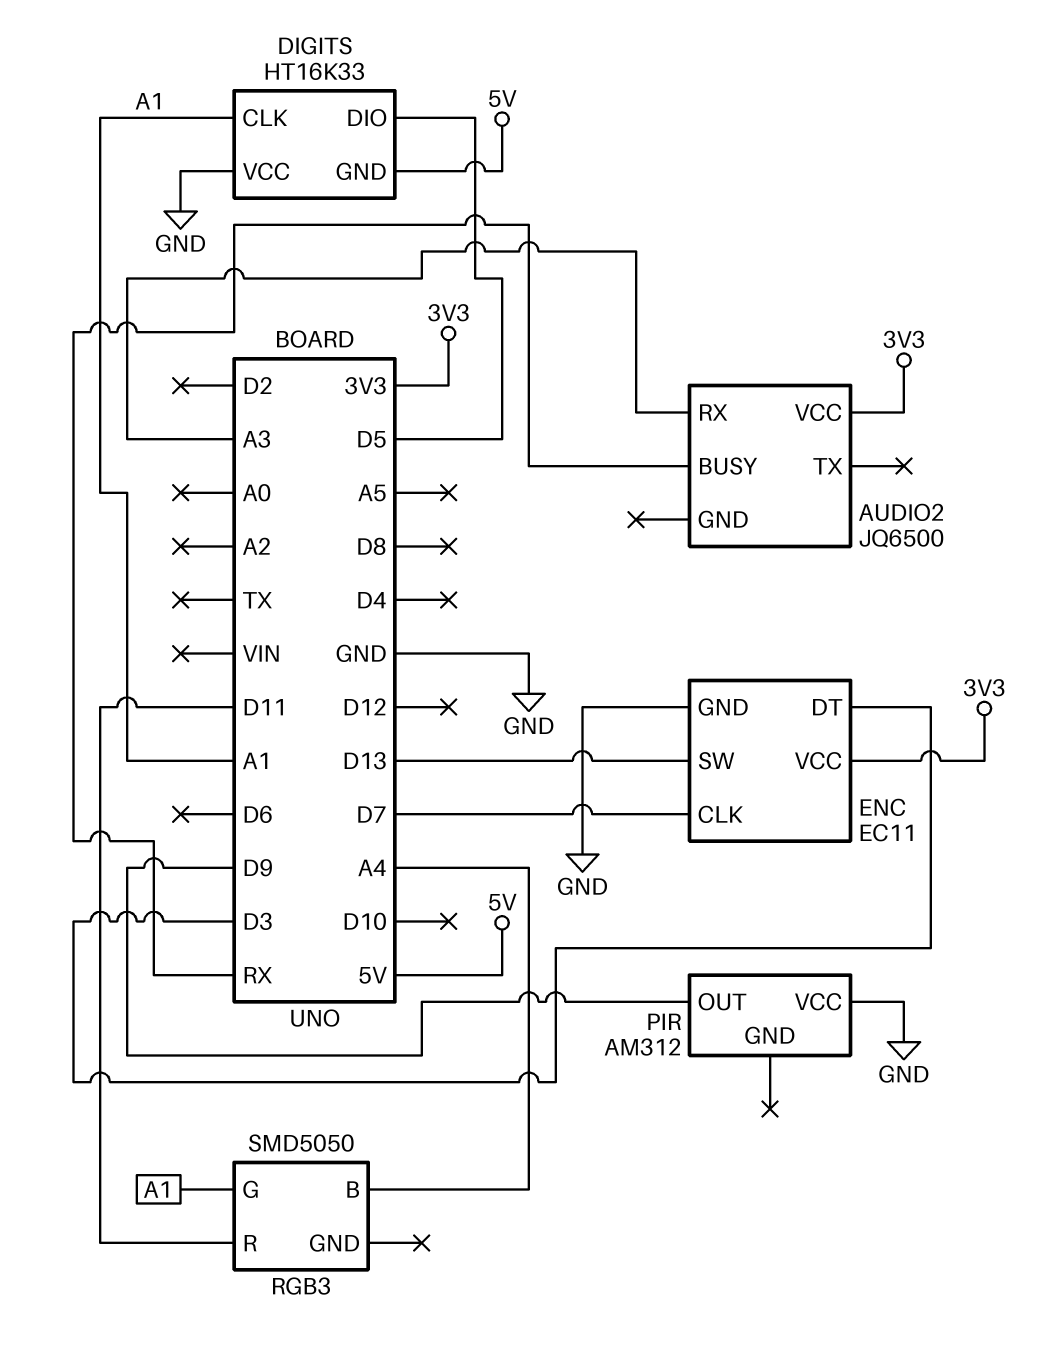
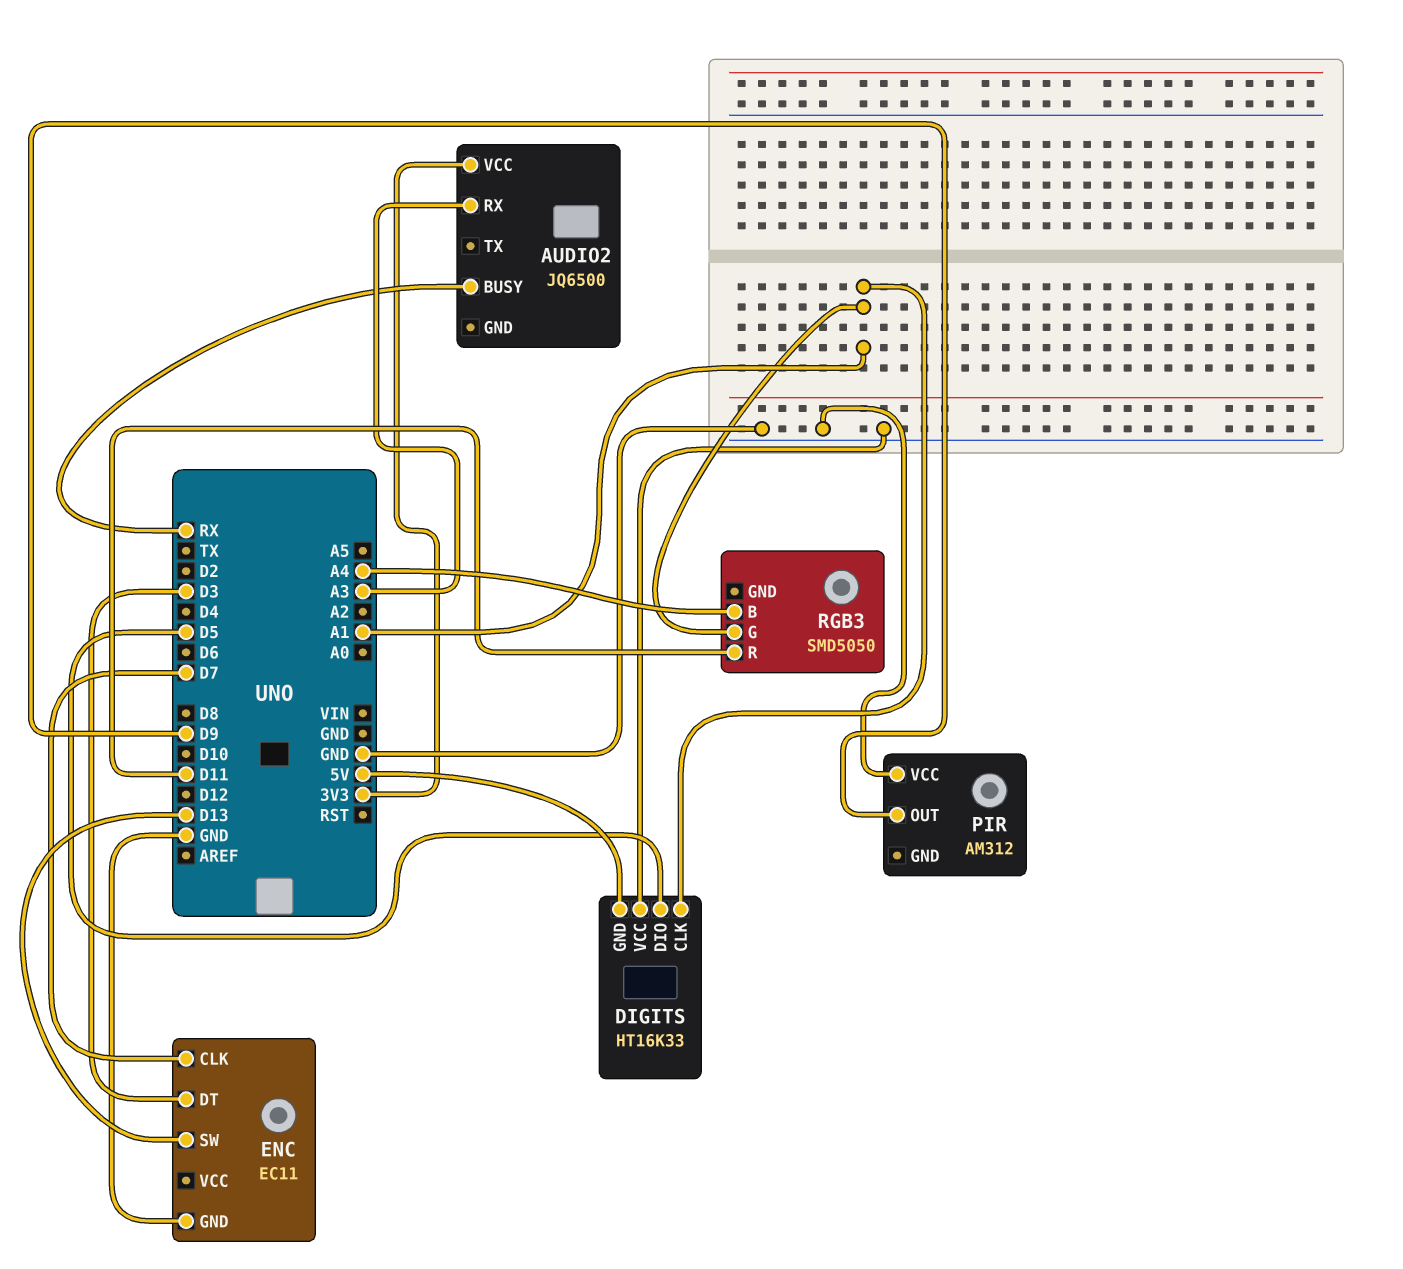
ENC pin VCC: 3V3 -> none

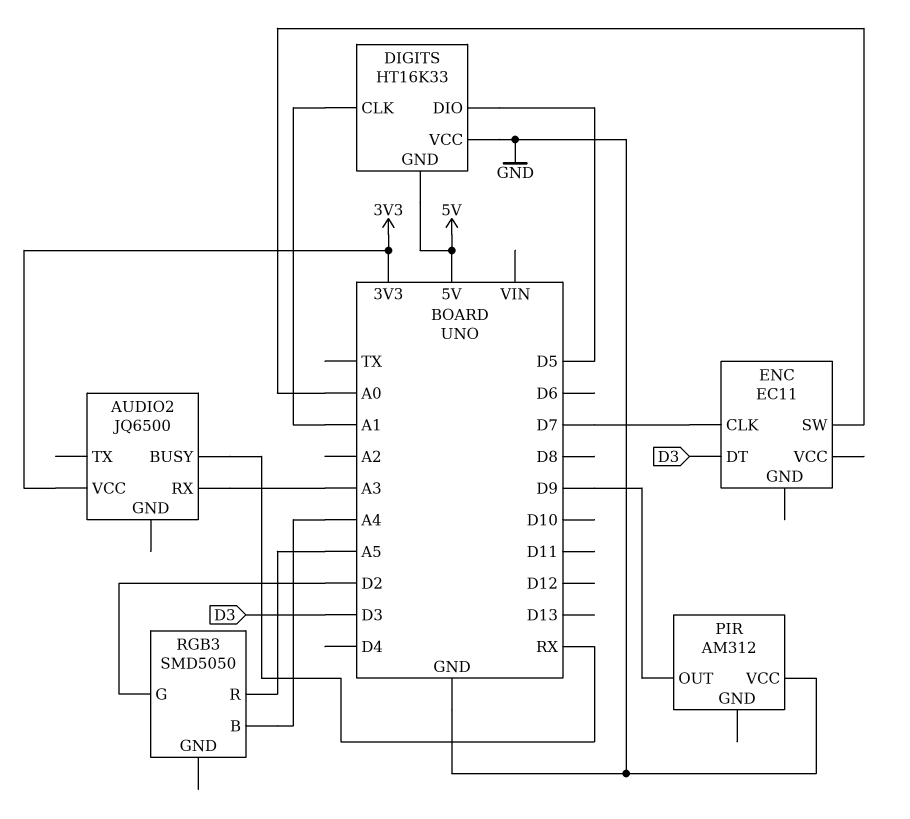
ENC pin GND: GND -> none
ENC pin SW: D13 -> A0
RGB3 pin G: A1 -> D2
RGB3 pin R: D11 -> A5

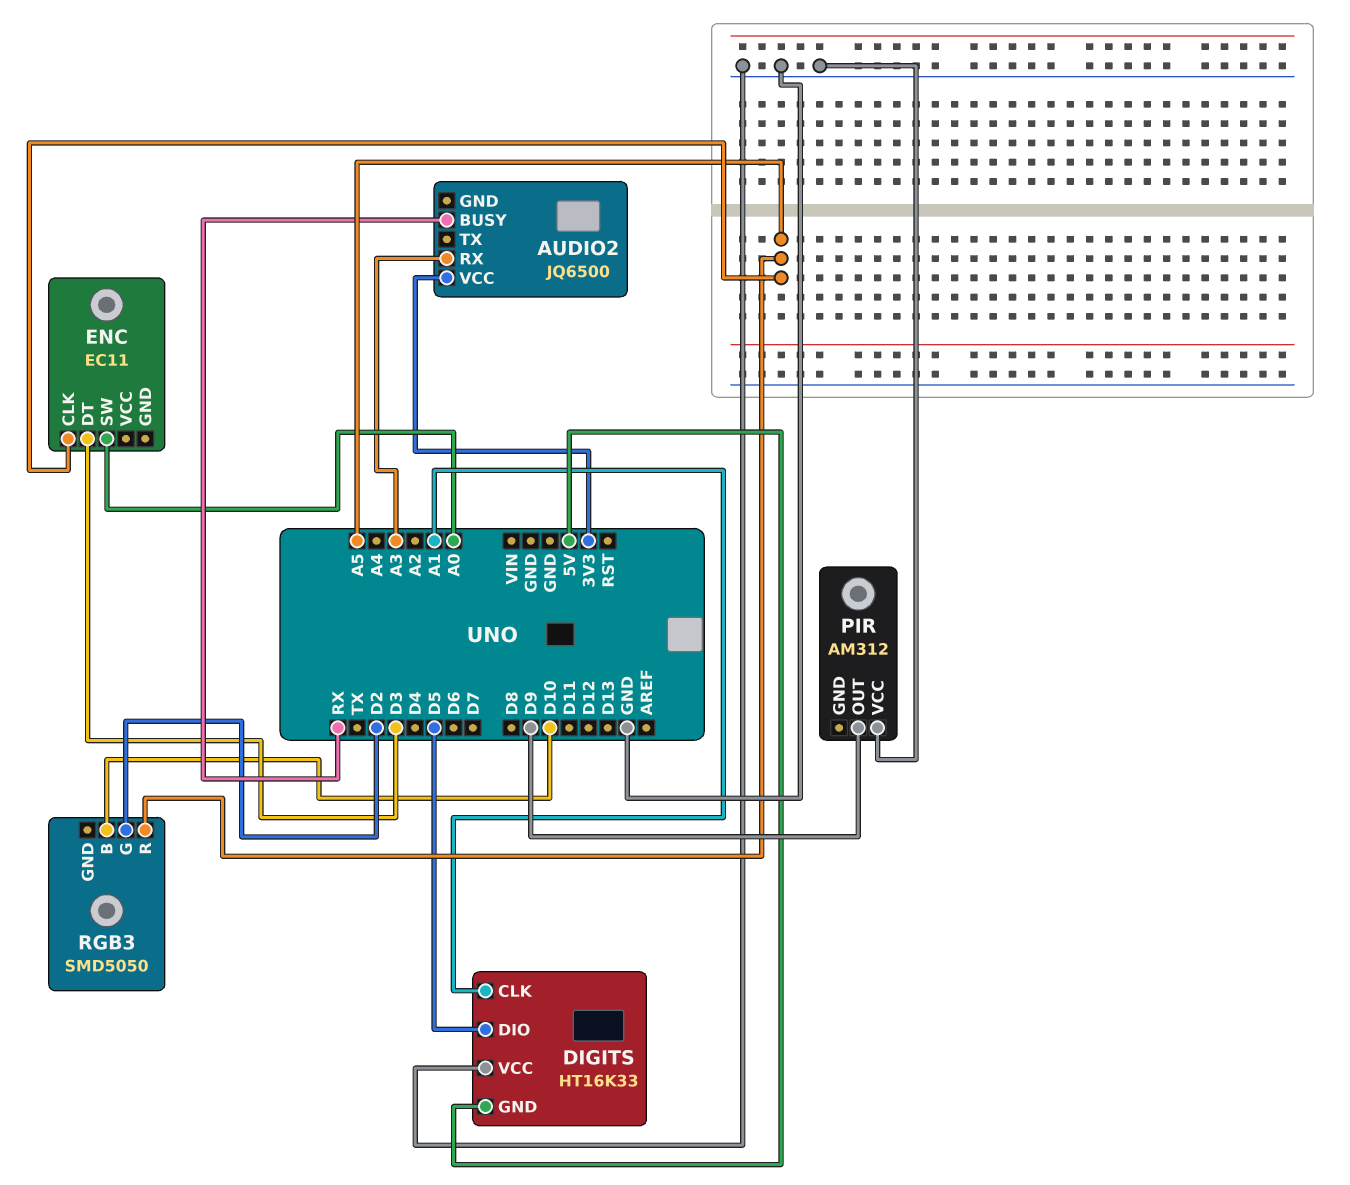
ENC pin CLK: D7 -> A5
RGB3 pin B: A4 -> D10

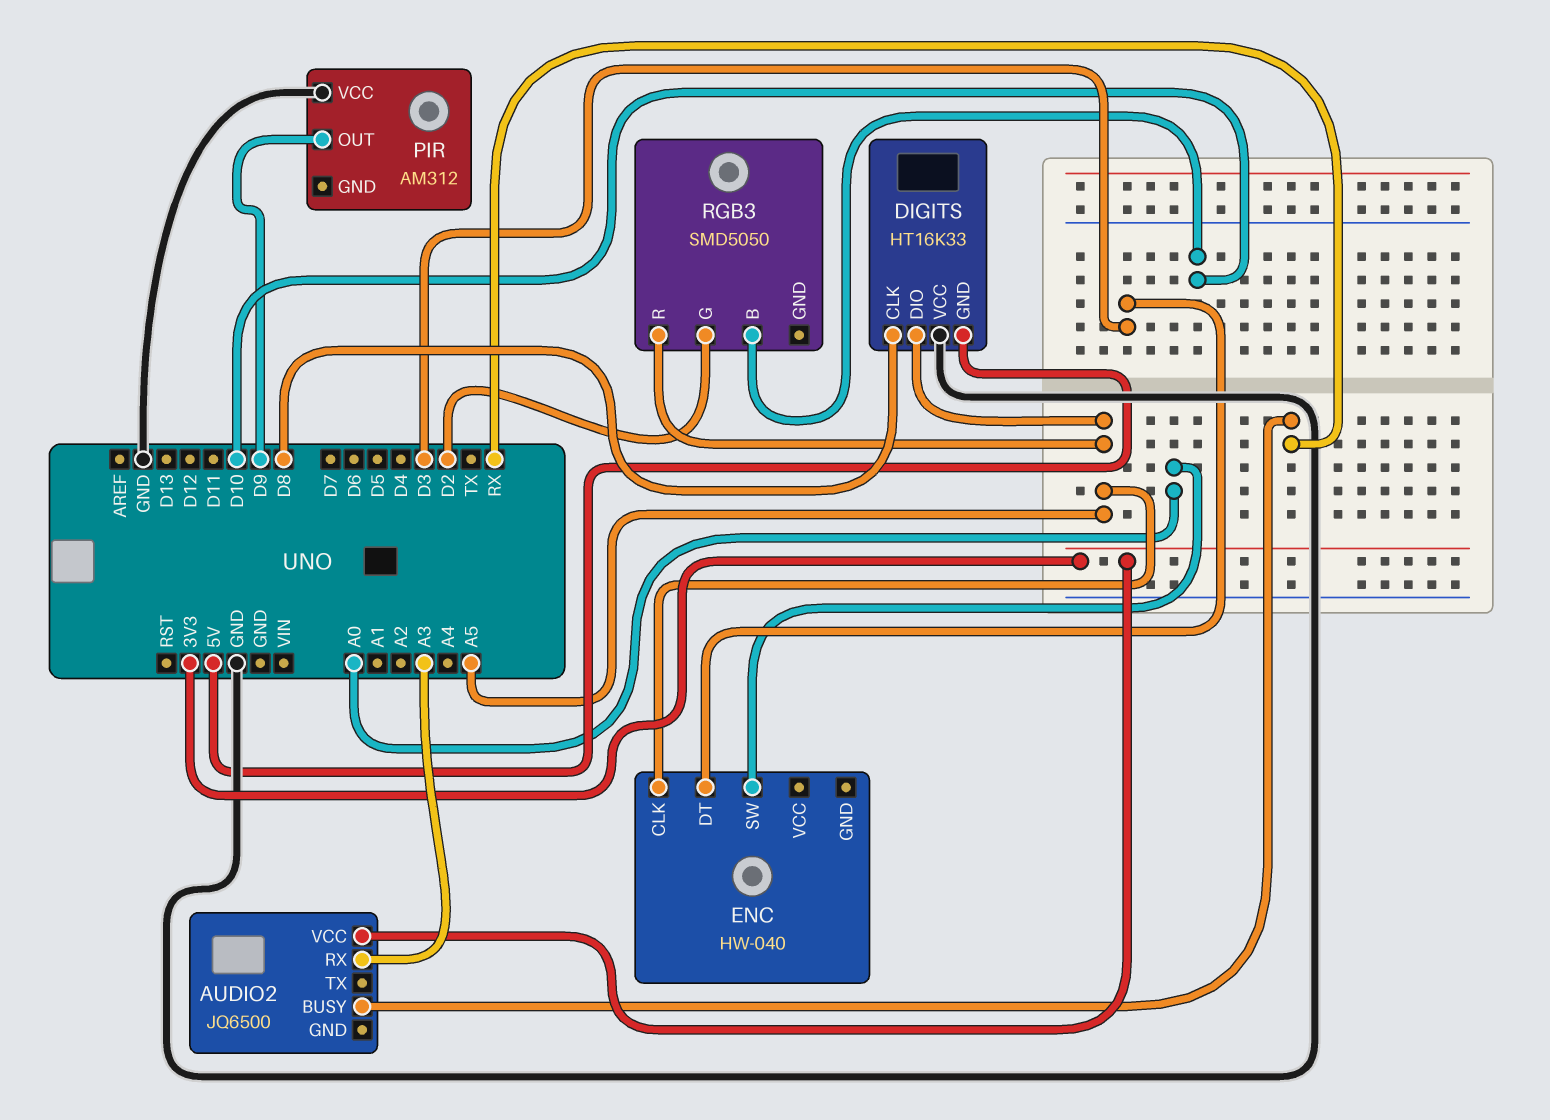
DIGITS pin CLK: A1 -> D8
DIGITS pin DIO: D5 -> A5
ENC: EC11 -> HW-040

